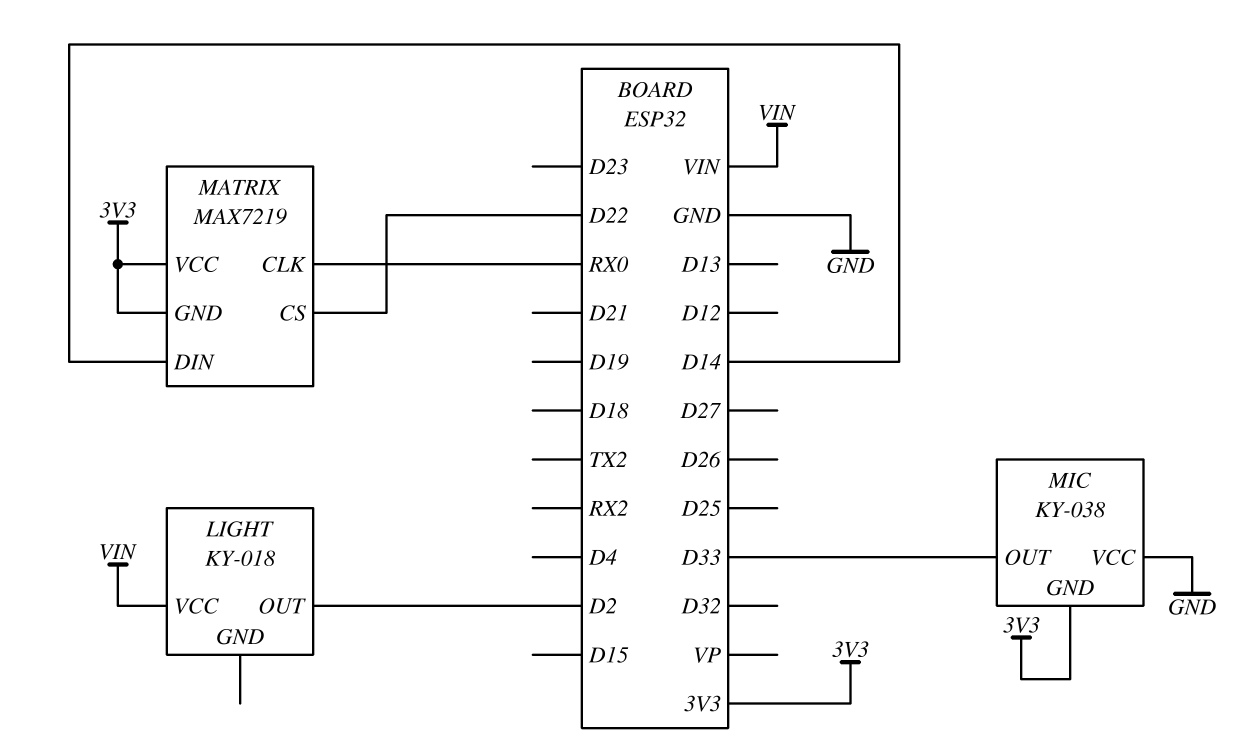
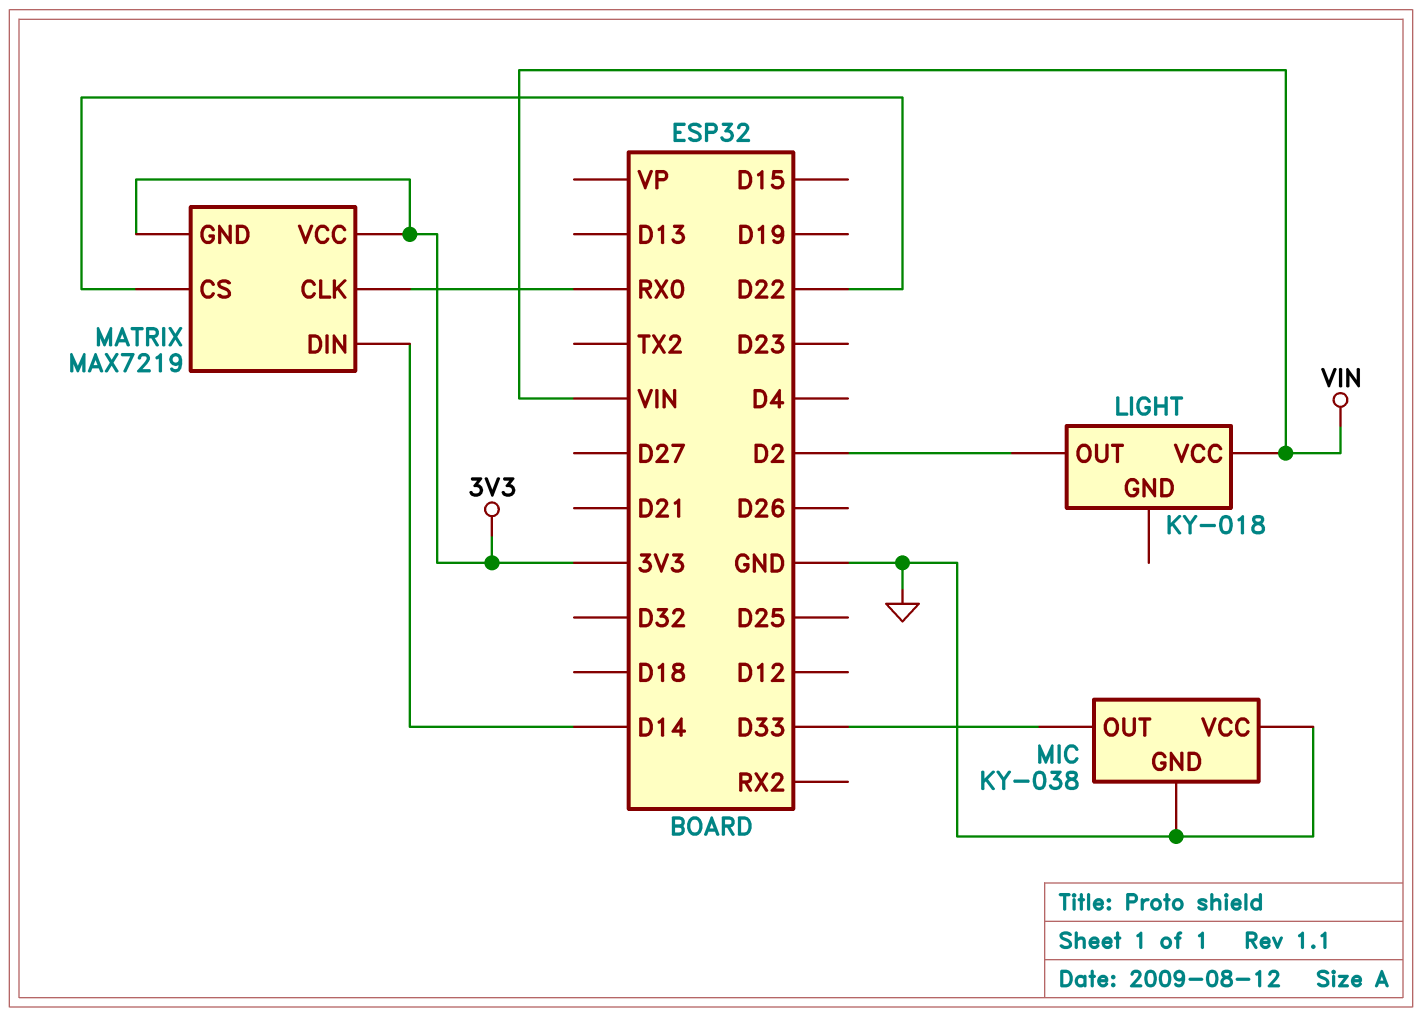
MIC pin GND: 3V3 -> GND

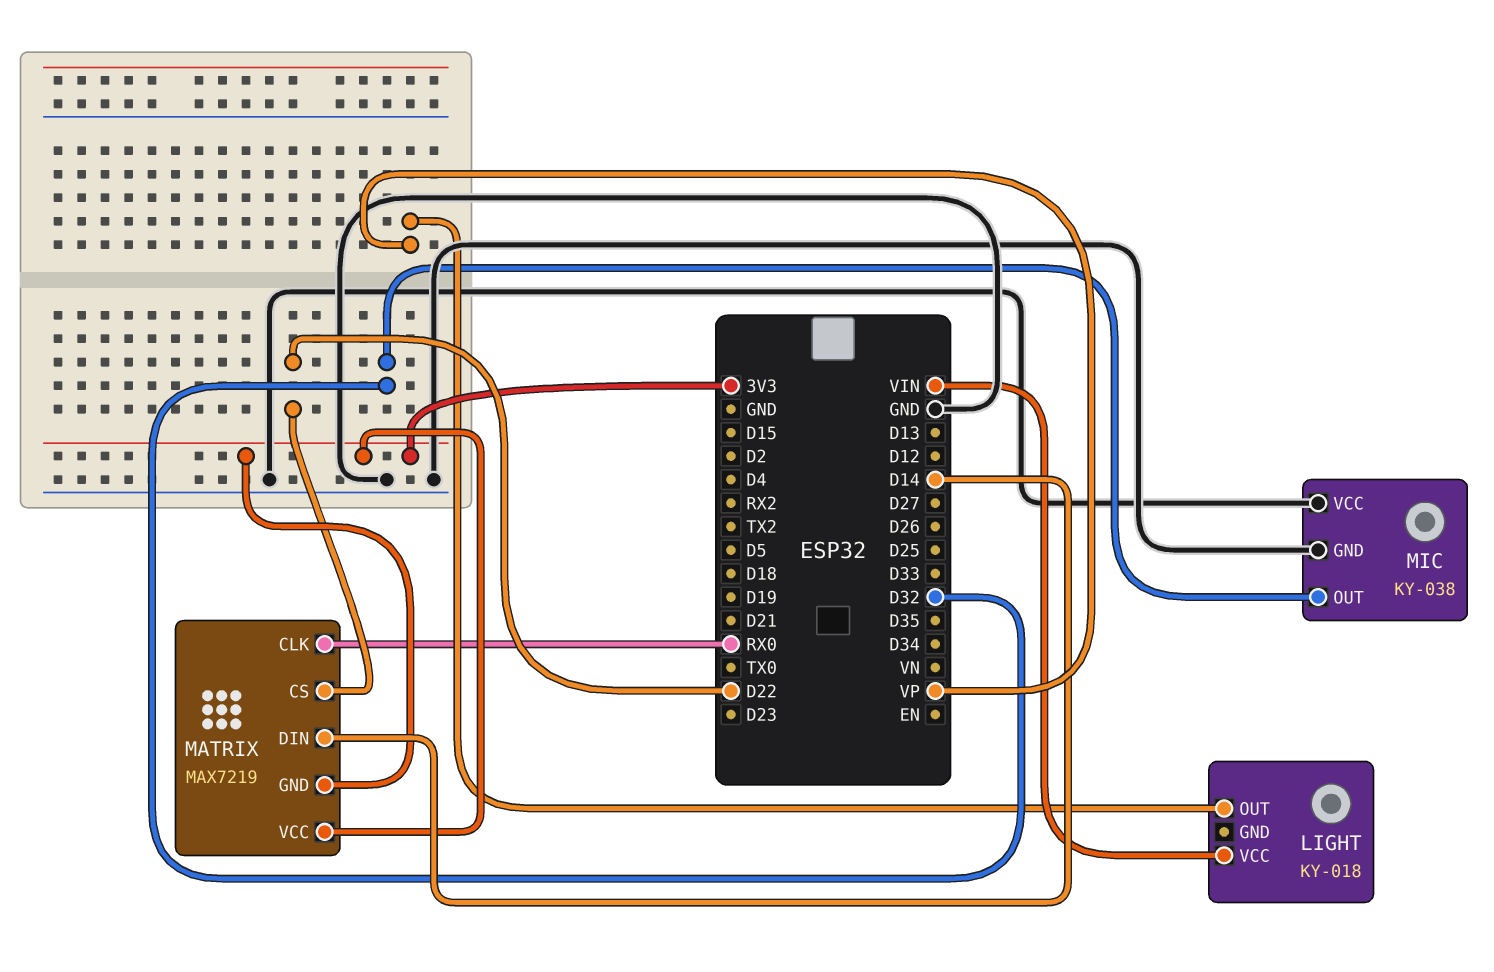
LIGHT pin OUT: D2 -> VP
MIC pin OUT: D33 -> D32

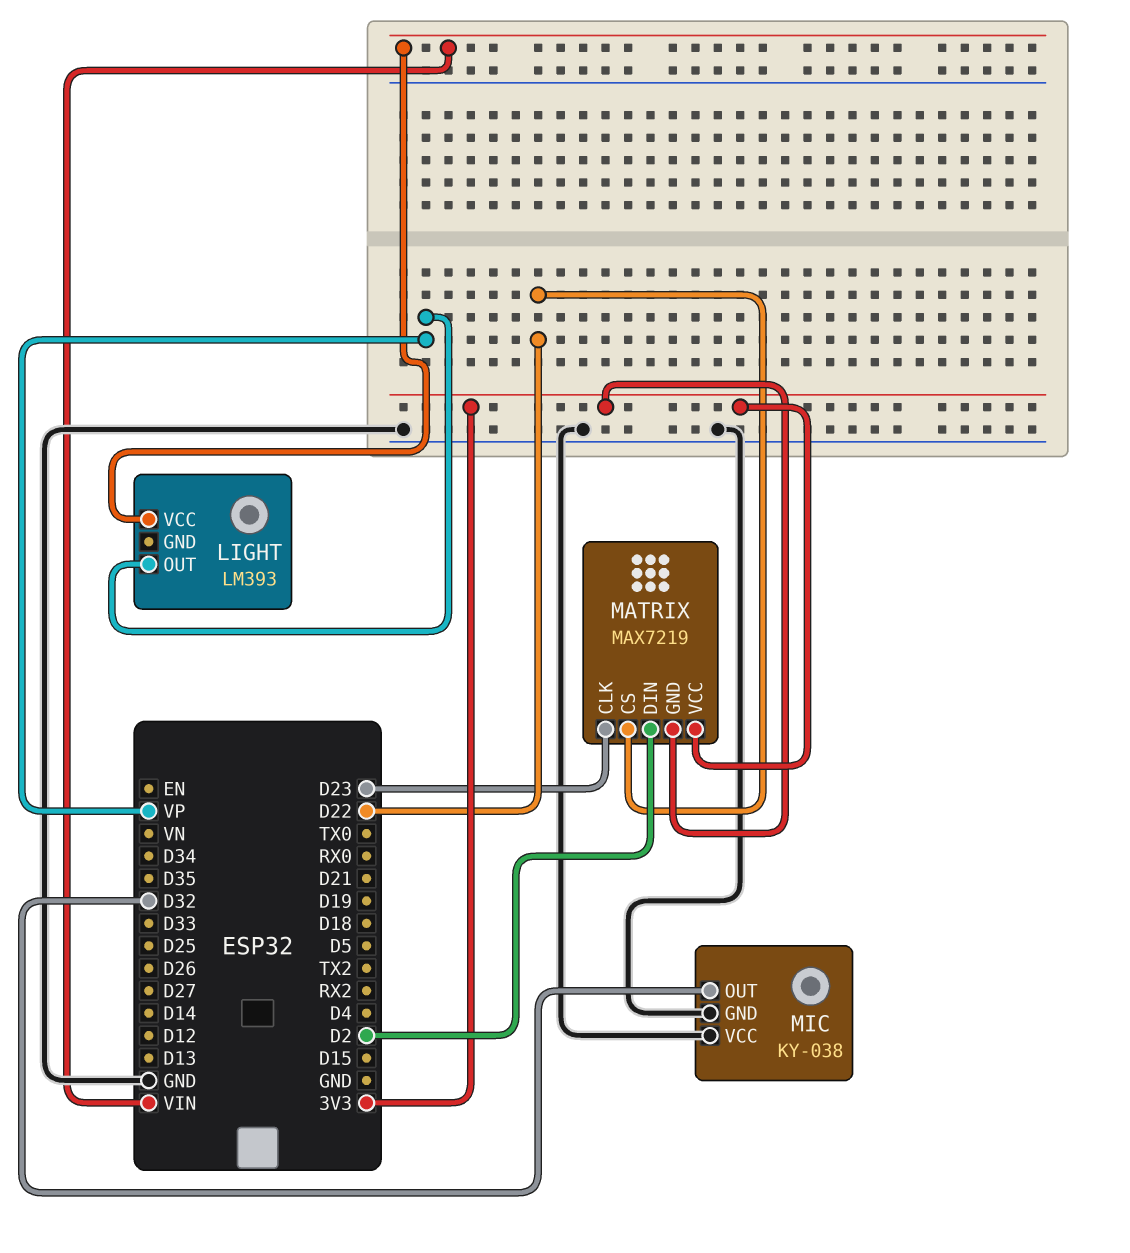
LIGHT: KY-018 -> LM393
MATRIX pin CLK: RX0 -> D23
MATRIX pin DIN: D14 -> D2

